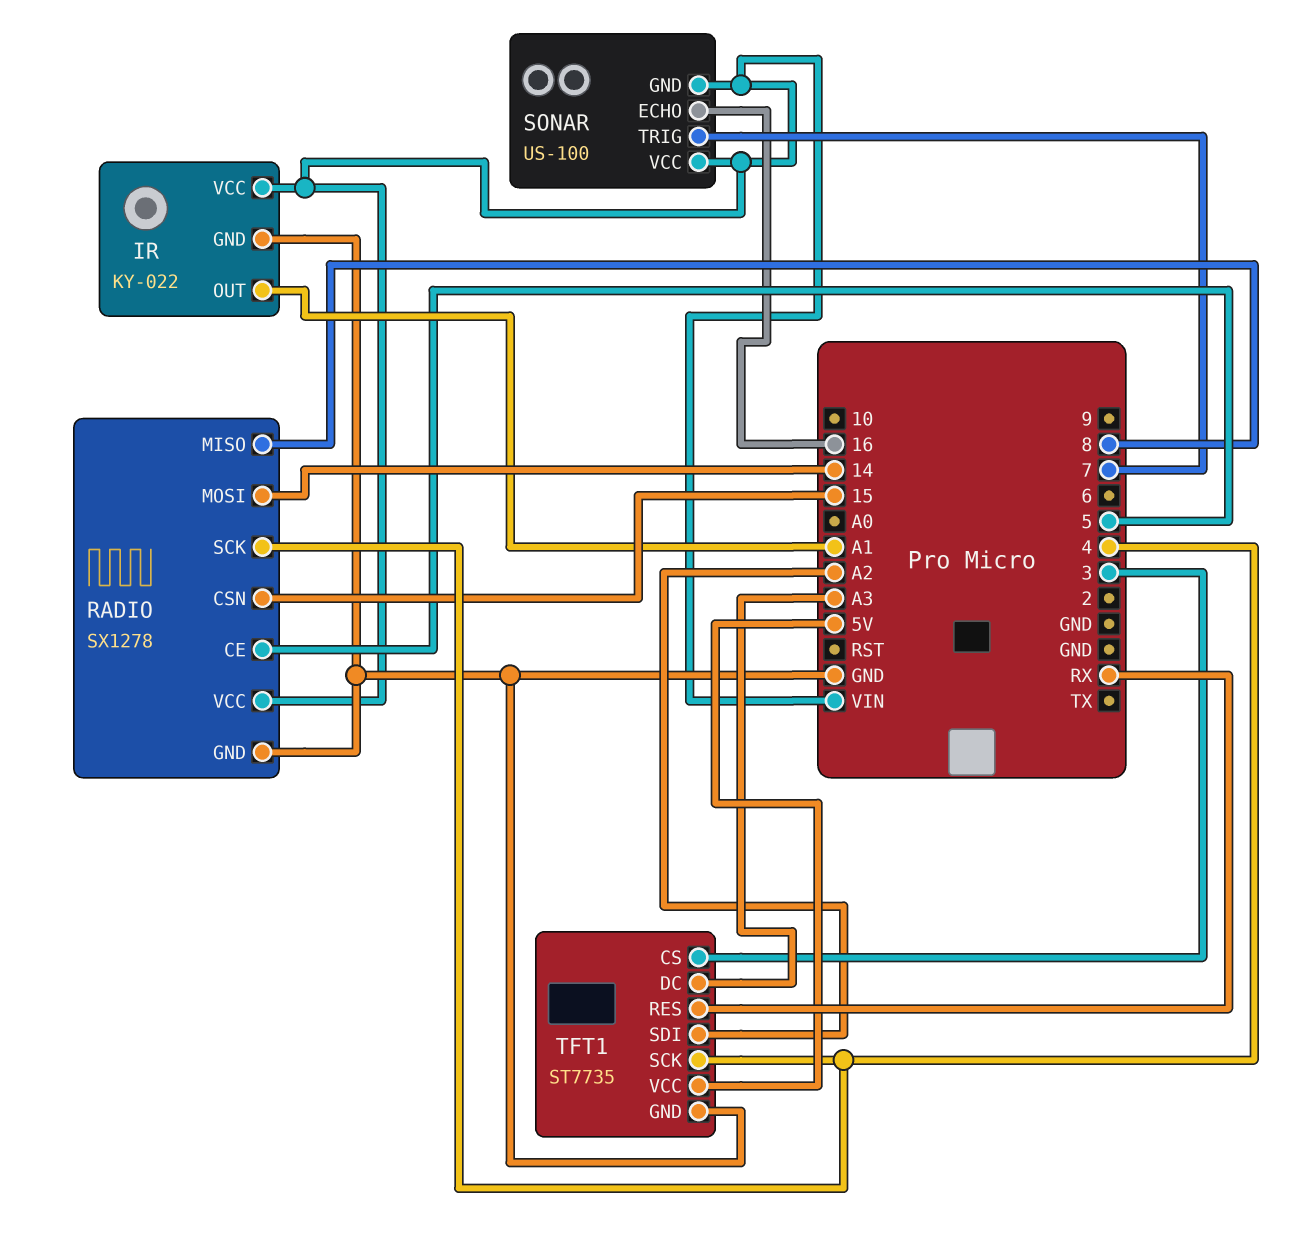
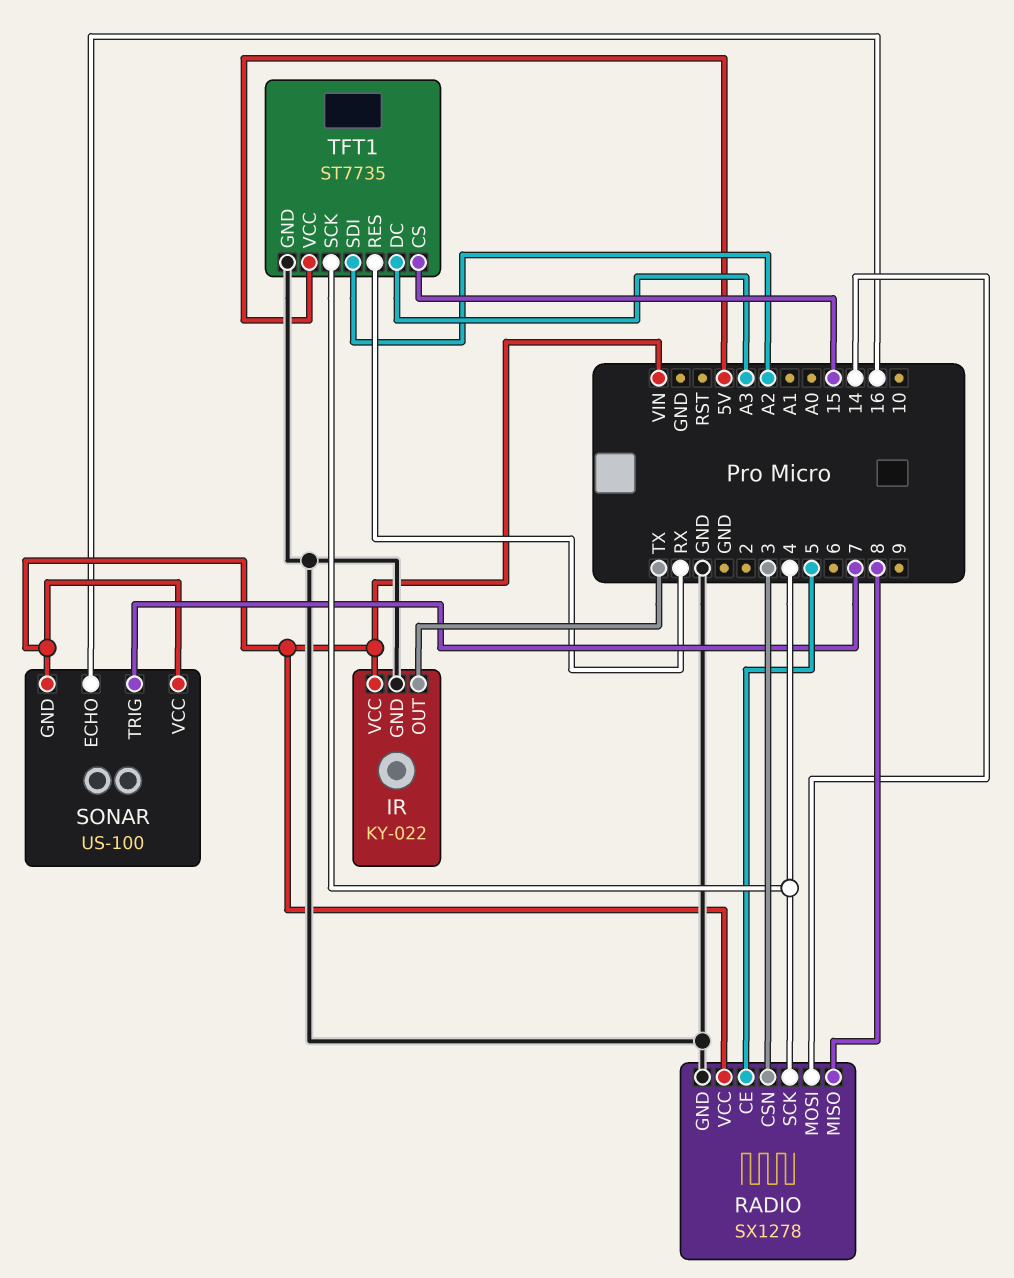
IR pin OUT: A1 -> TX
RADIO pin CSN: 15 -> 3
TFT1 pin CS: 3 -> 15

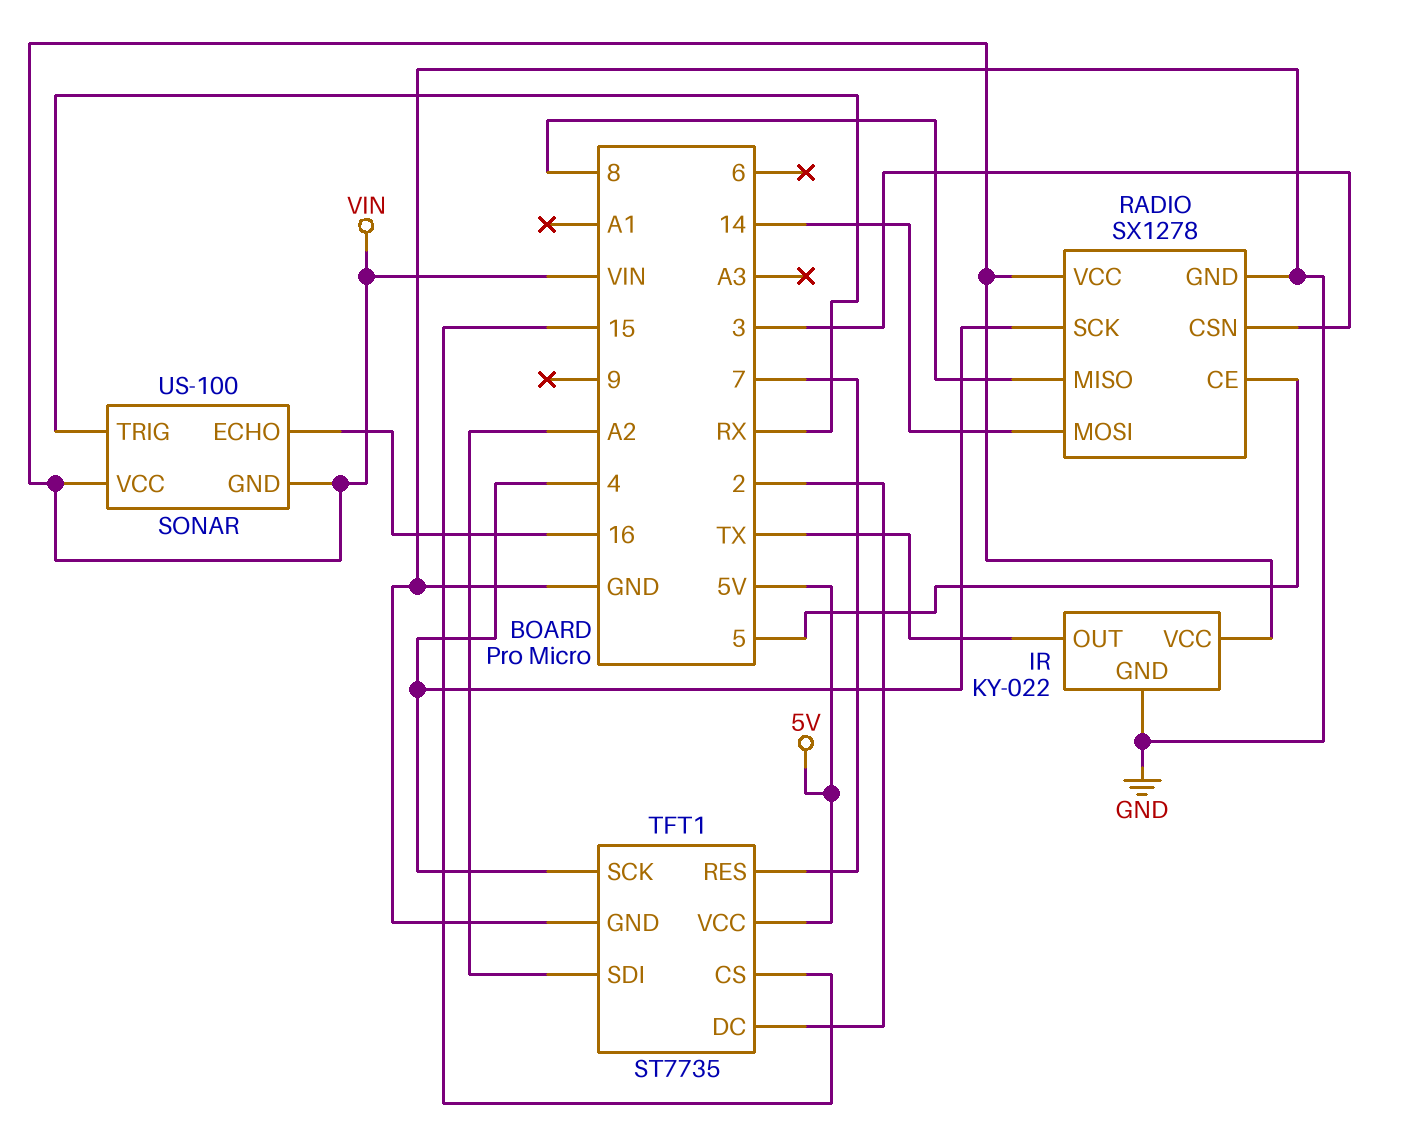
SONAR pin TRIG: 7 -> RX
TFT1 pin DC: A3 -> 2
TFT1 pin RES: RX -> 7

